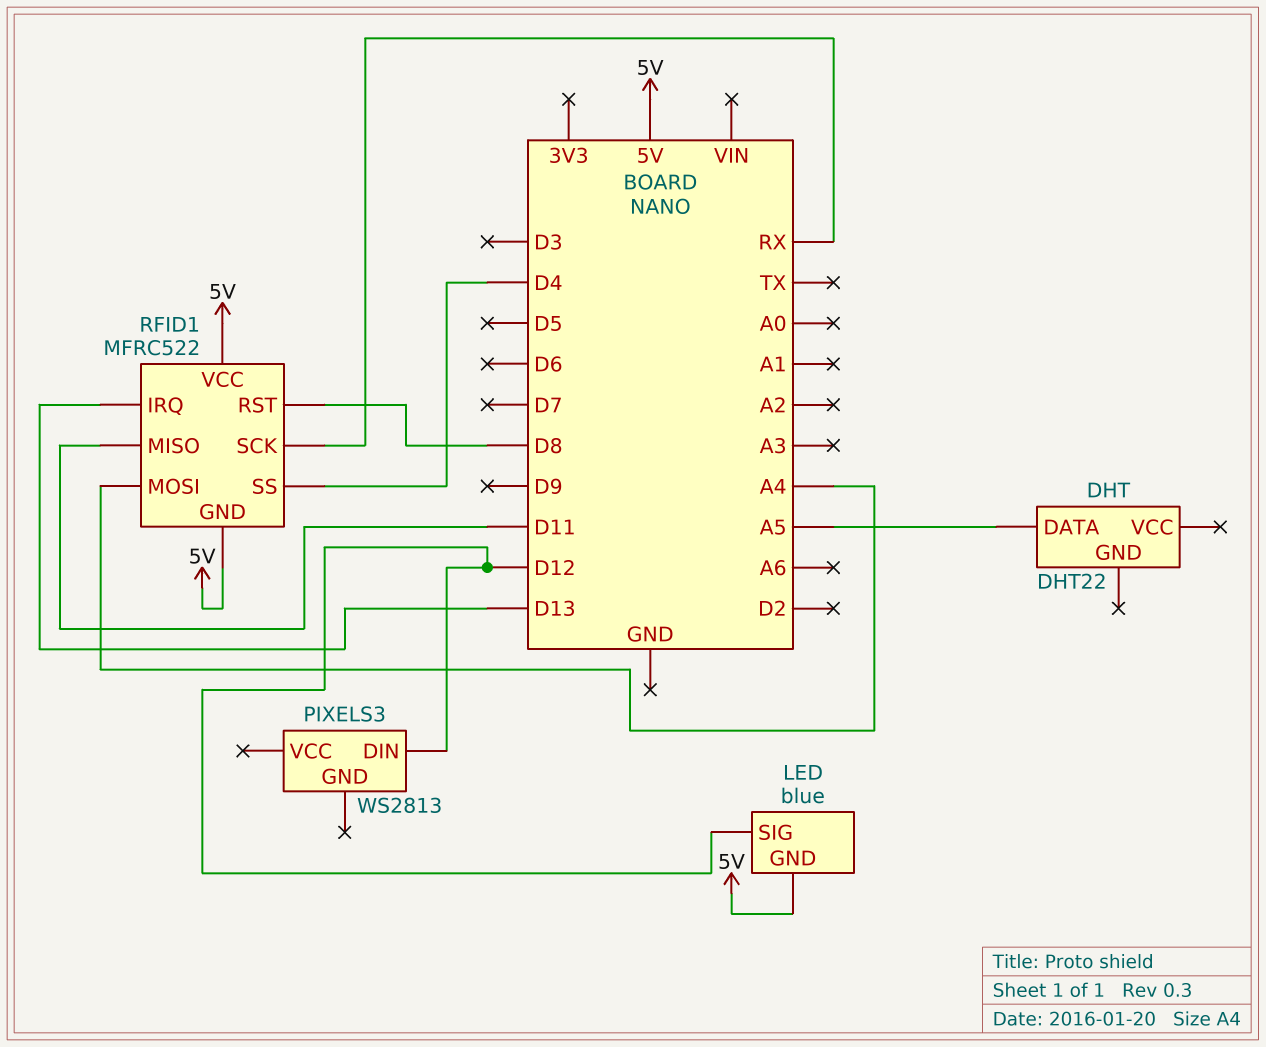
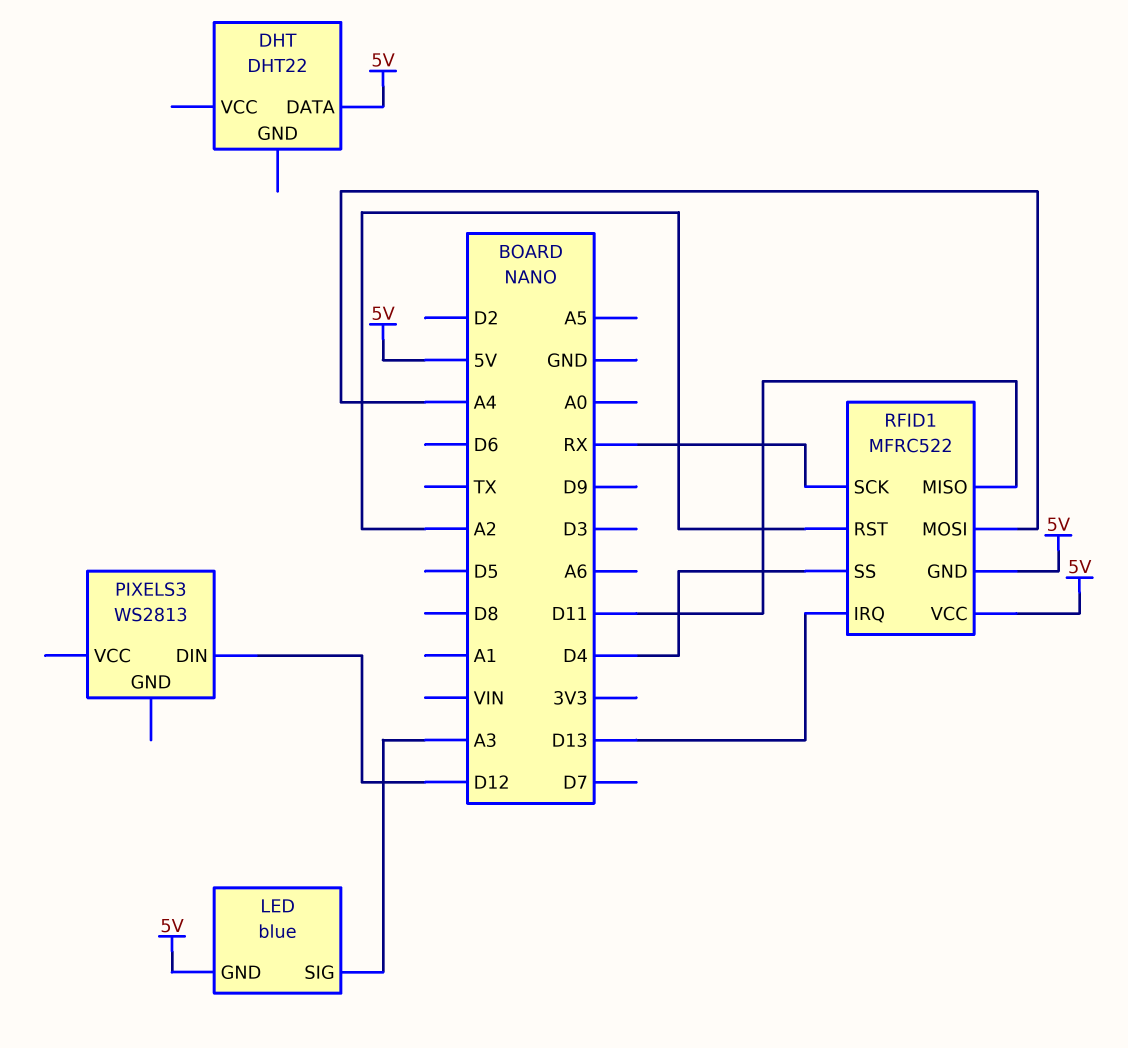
DHT pin DATA: A5 -> 5V
LED pin SIG: D12 -> A3
RFID1 pin RST: D8 -> A2

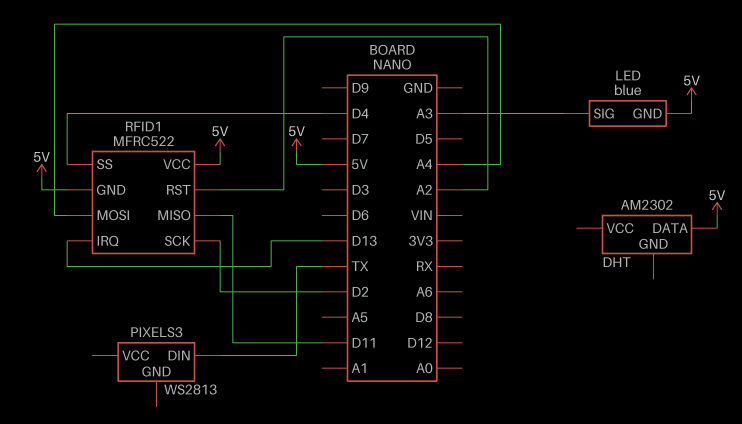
DHT: DHT22 -> AM2302
PIXELS3 pin DIN: D12 -> TX
RFID1 pin SCK: RX -> D2

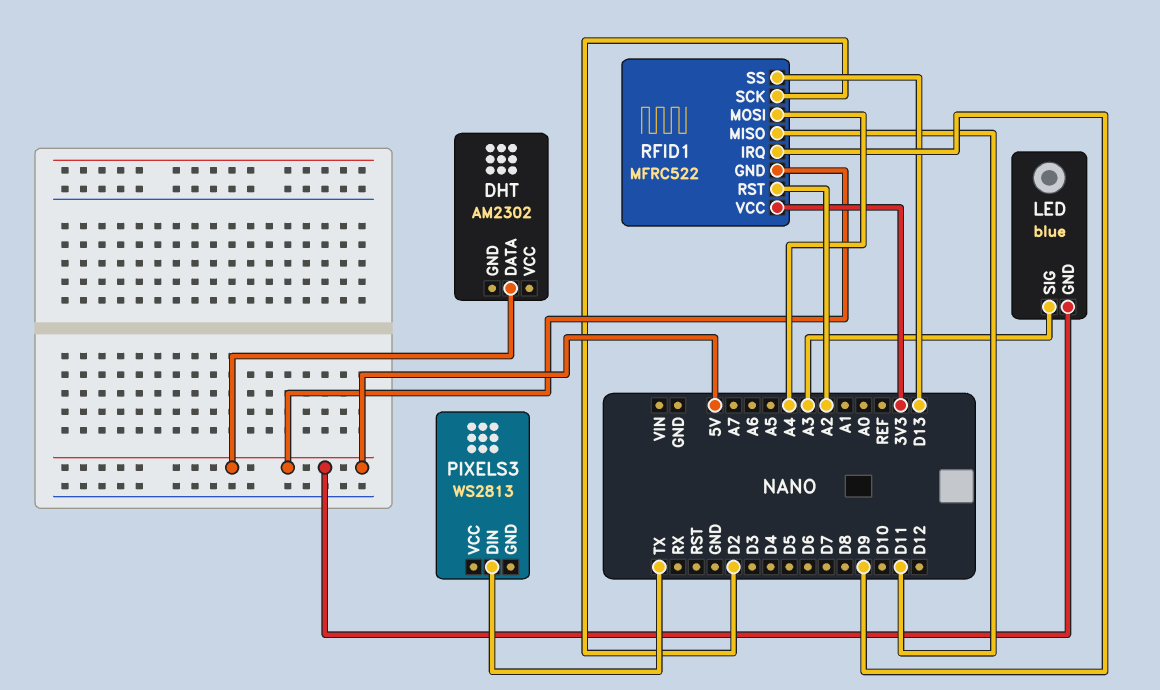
RFID1 pin IRQ: D13 -> D9
RFID1 pin SS: D4 -> D13
RFID1 pin VCC: 5V -> 3V3

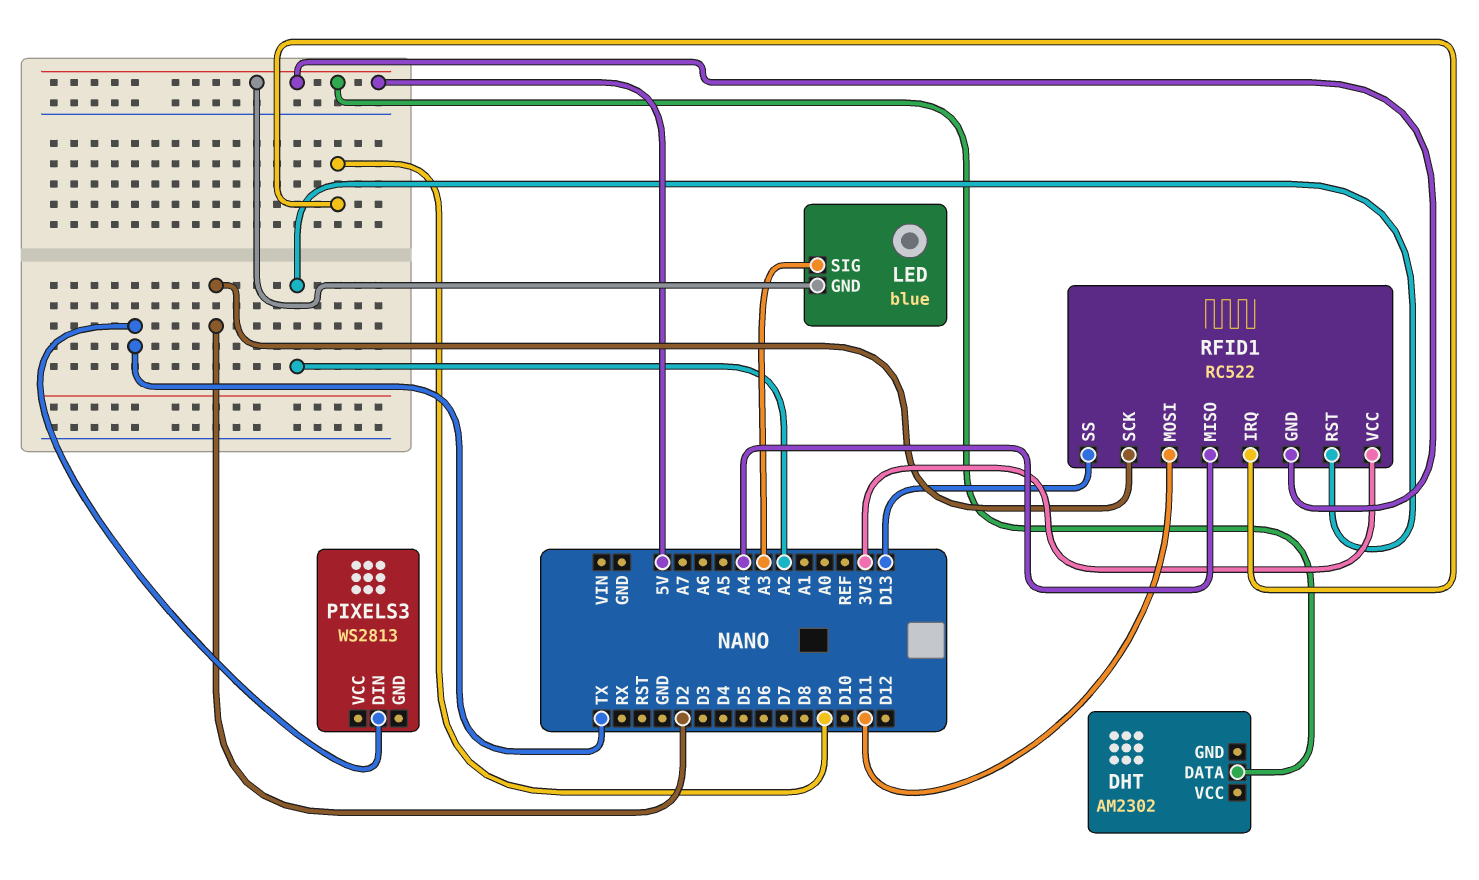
RFID1: MFRC522 -> RC522
RFID1 pin MISO: D11 -> A4
RFID1 pin MOSI: A4 -> D11

